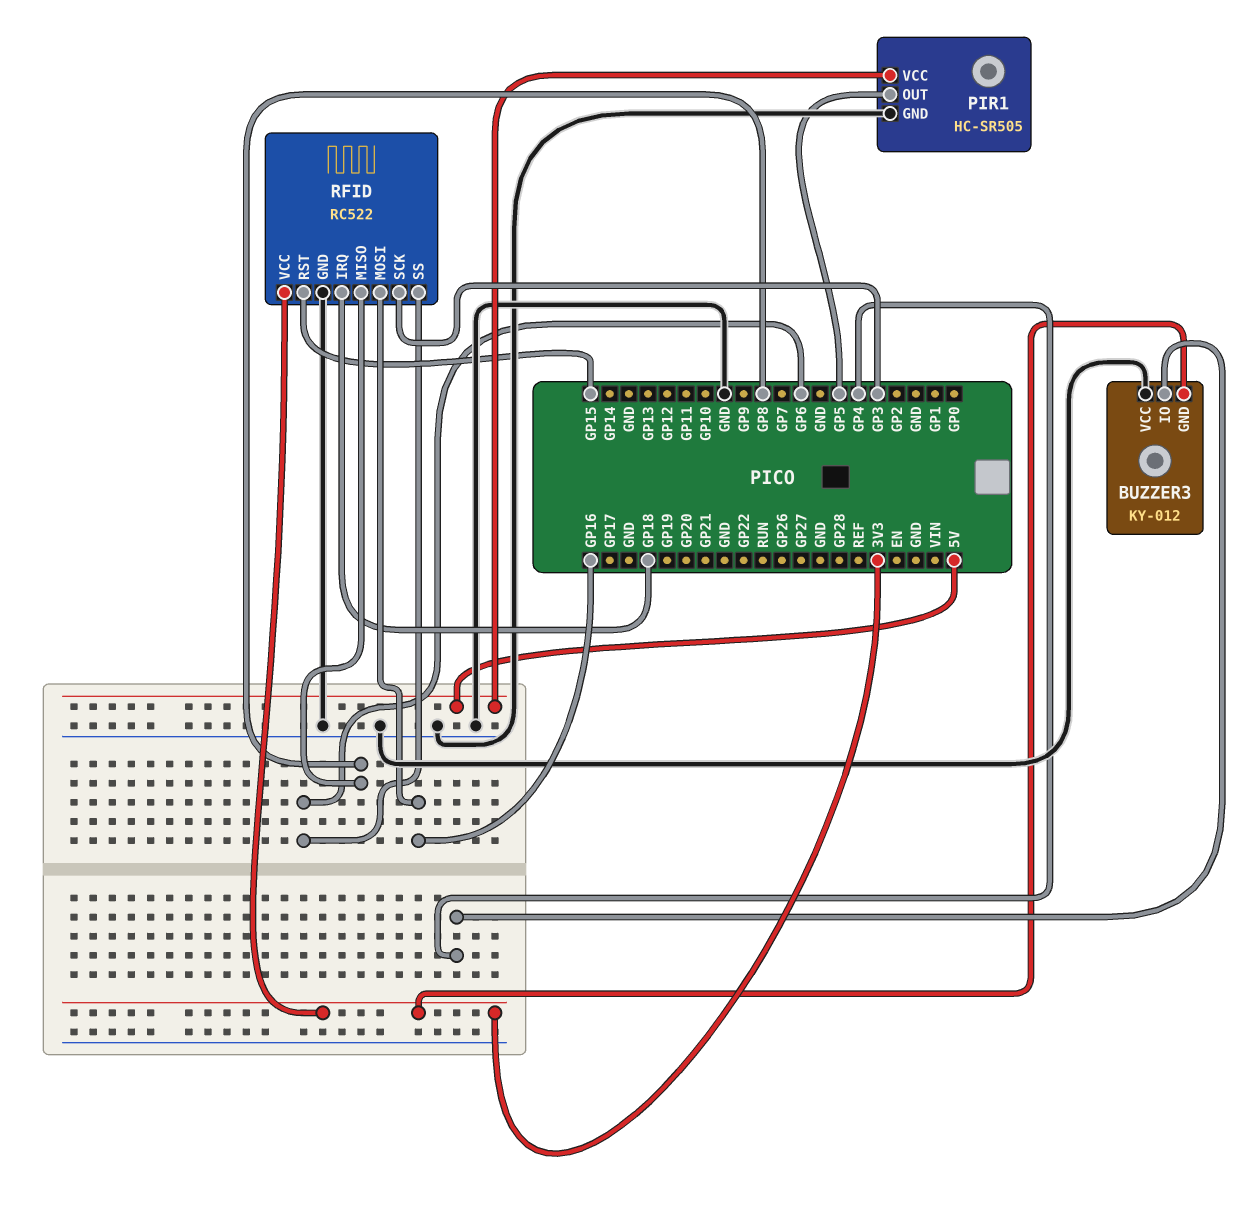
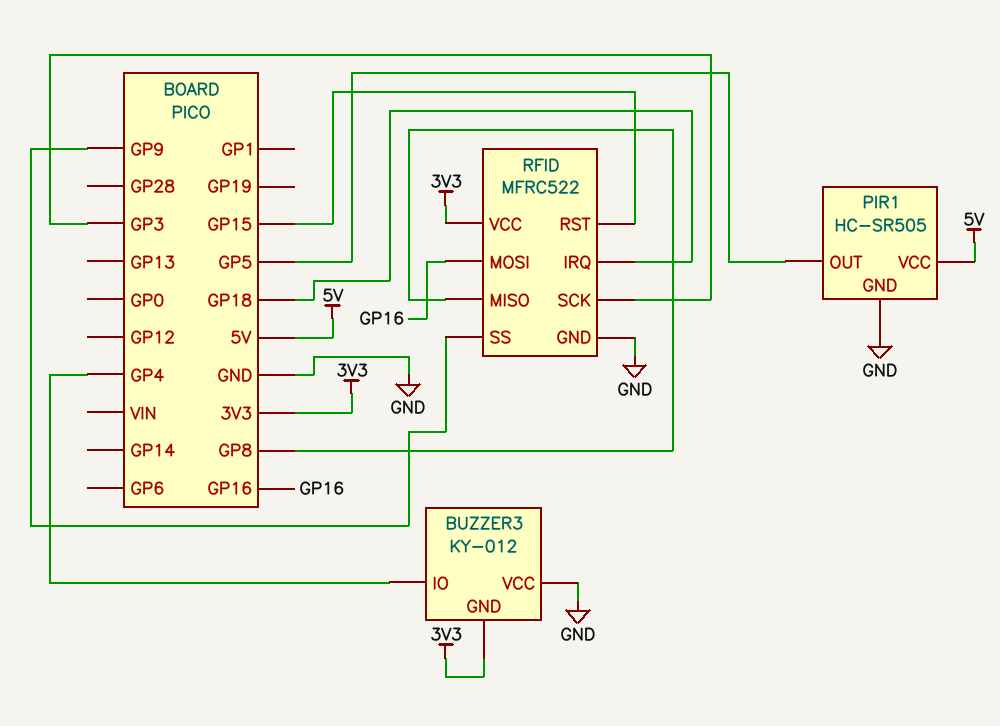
RFID: RC522 -> MFRC522
RFID pin SS: GP6 -> GP9

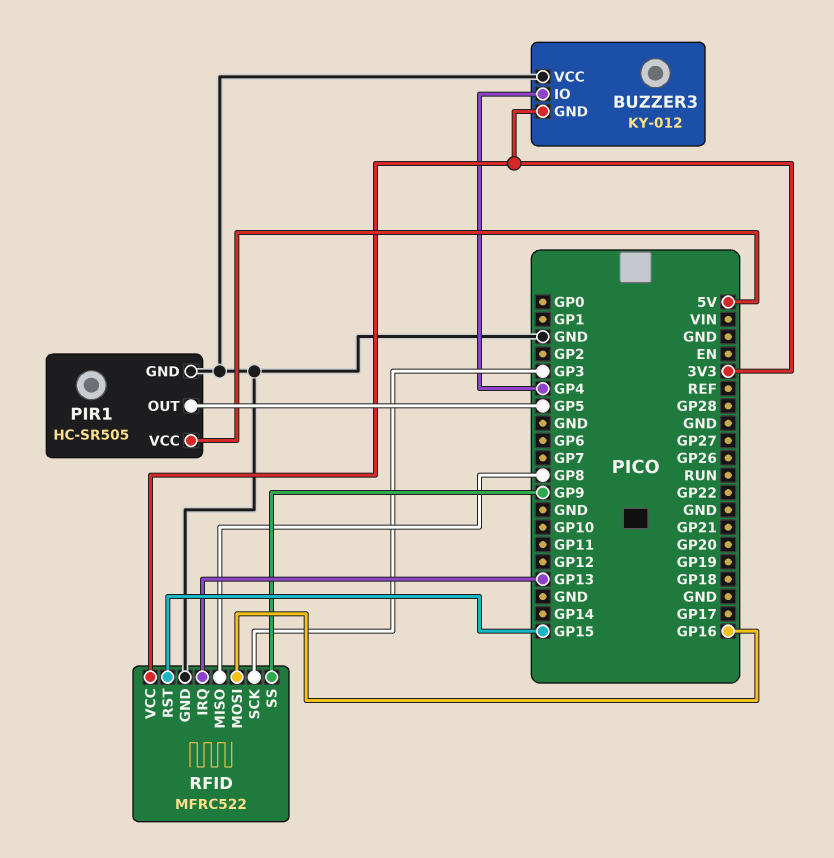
RFID pin IRQ: GP18 -> GP13

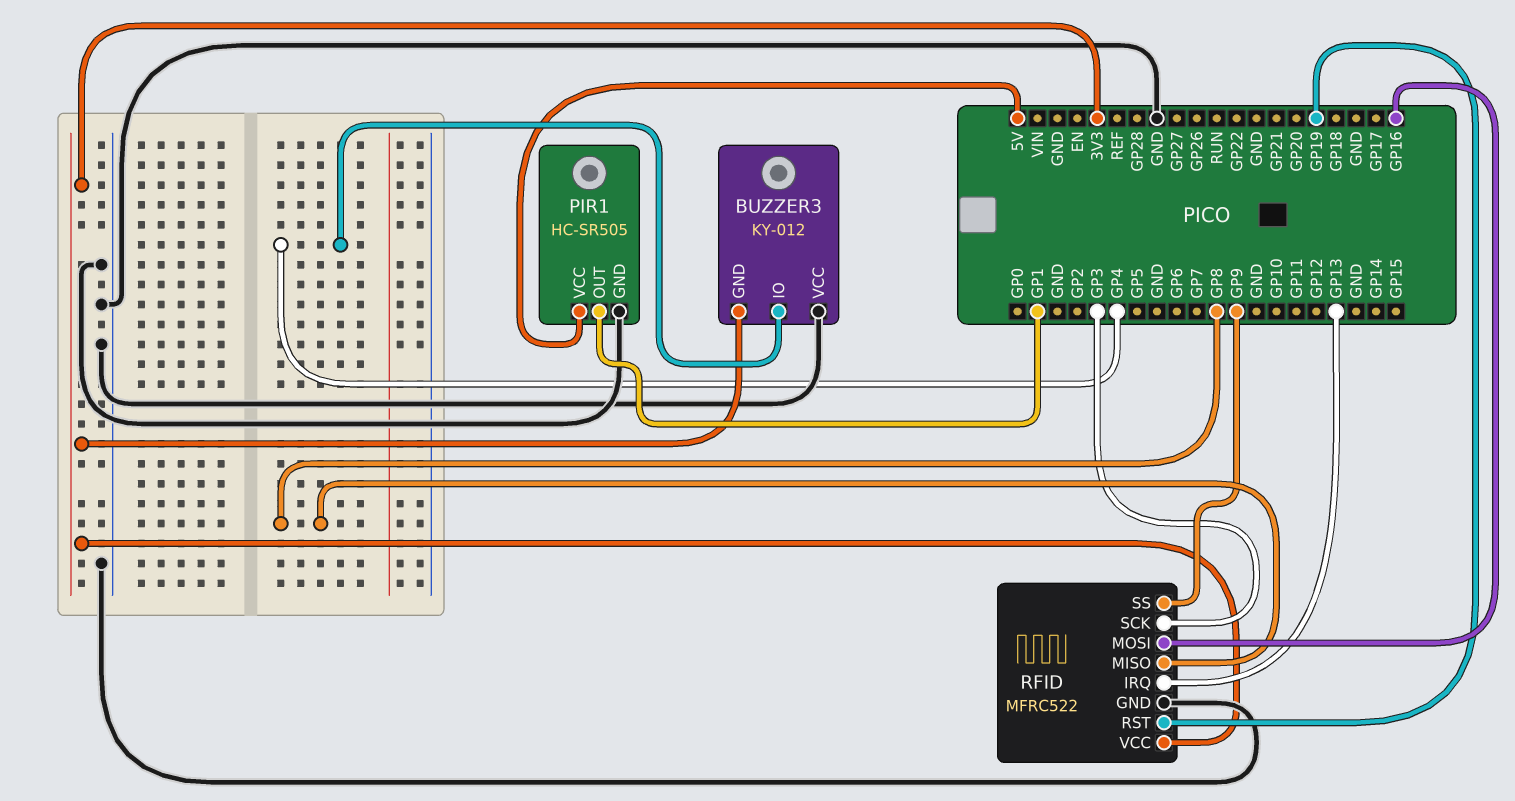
PIR1 pin OUT: GP5 -> GP1
RFID pin RST: GP15 -> GP19

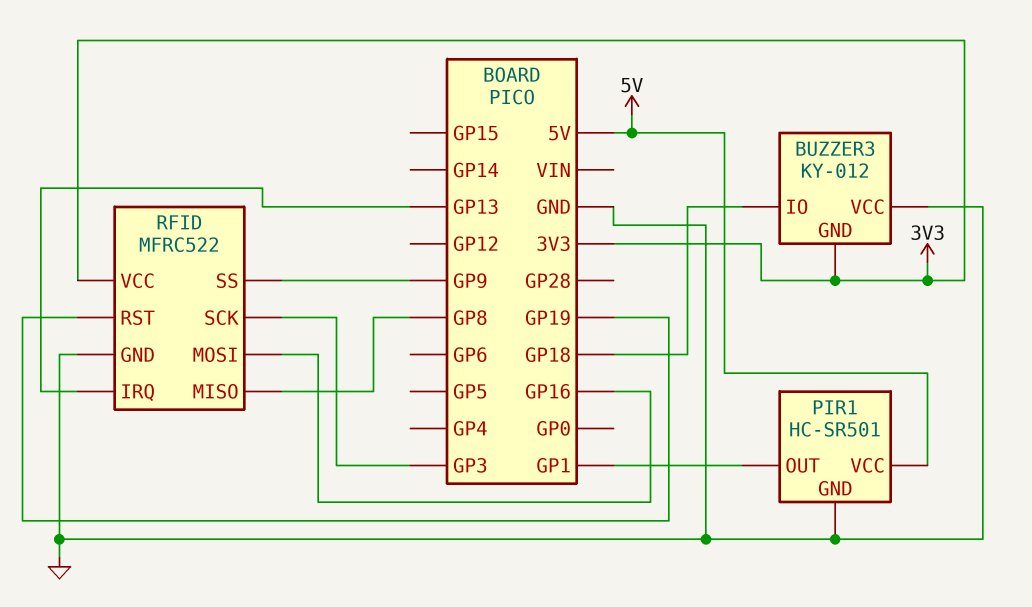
BUZZER3 pin IO: GP4 -> GP18
PIR1: HC-SR505 -> HC-SR501

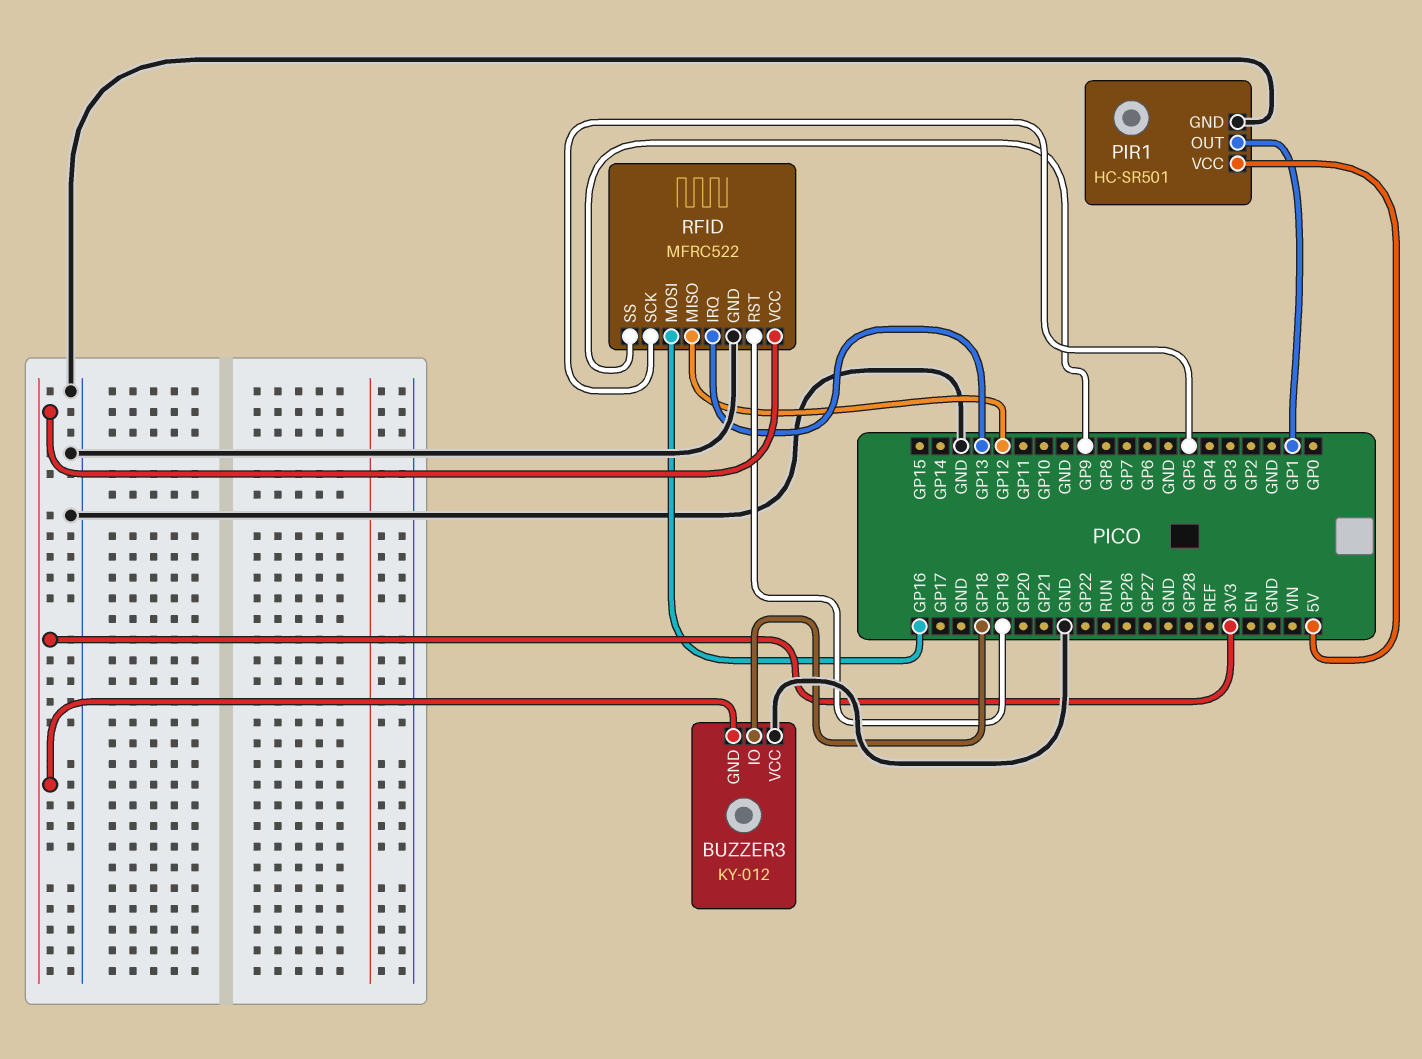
RFID pin MISO: GP8 -> GP12
RFID pin SCK: GP3 -> GP5

